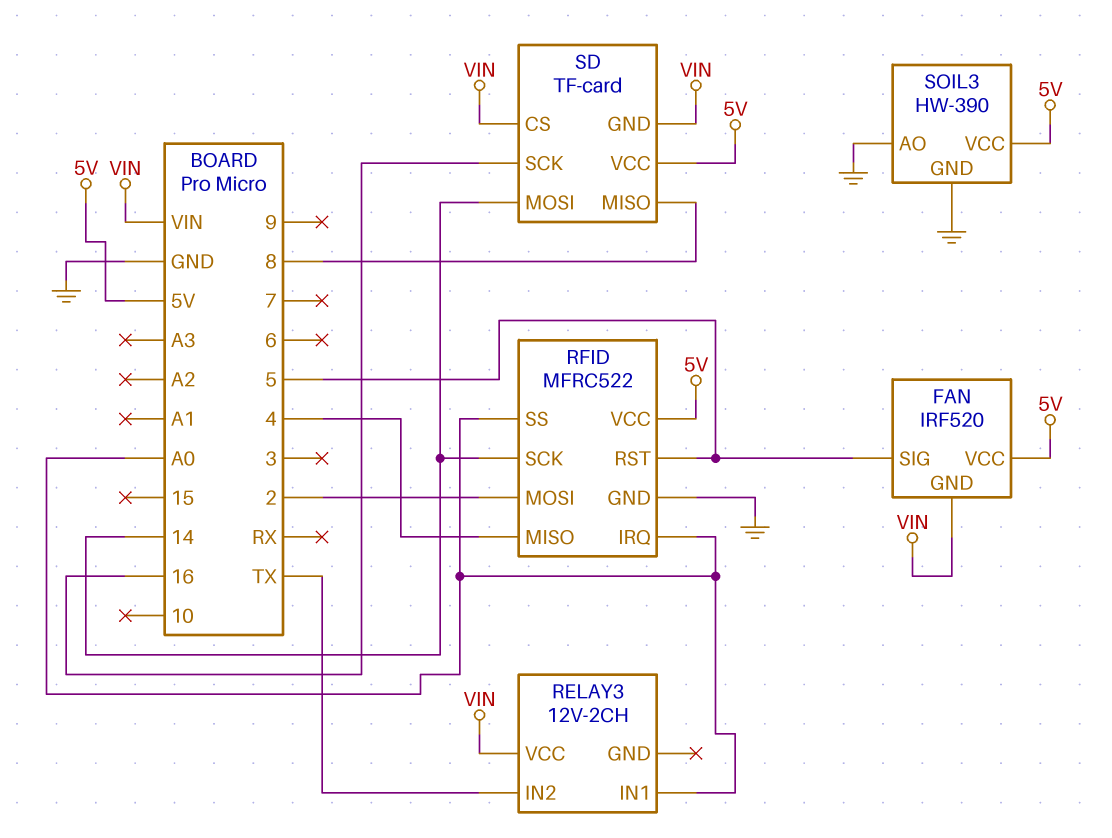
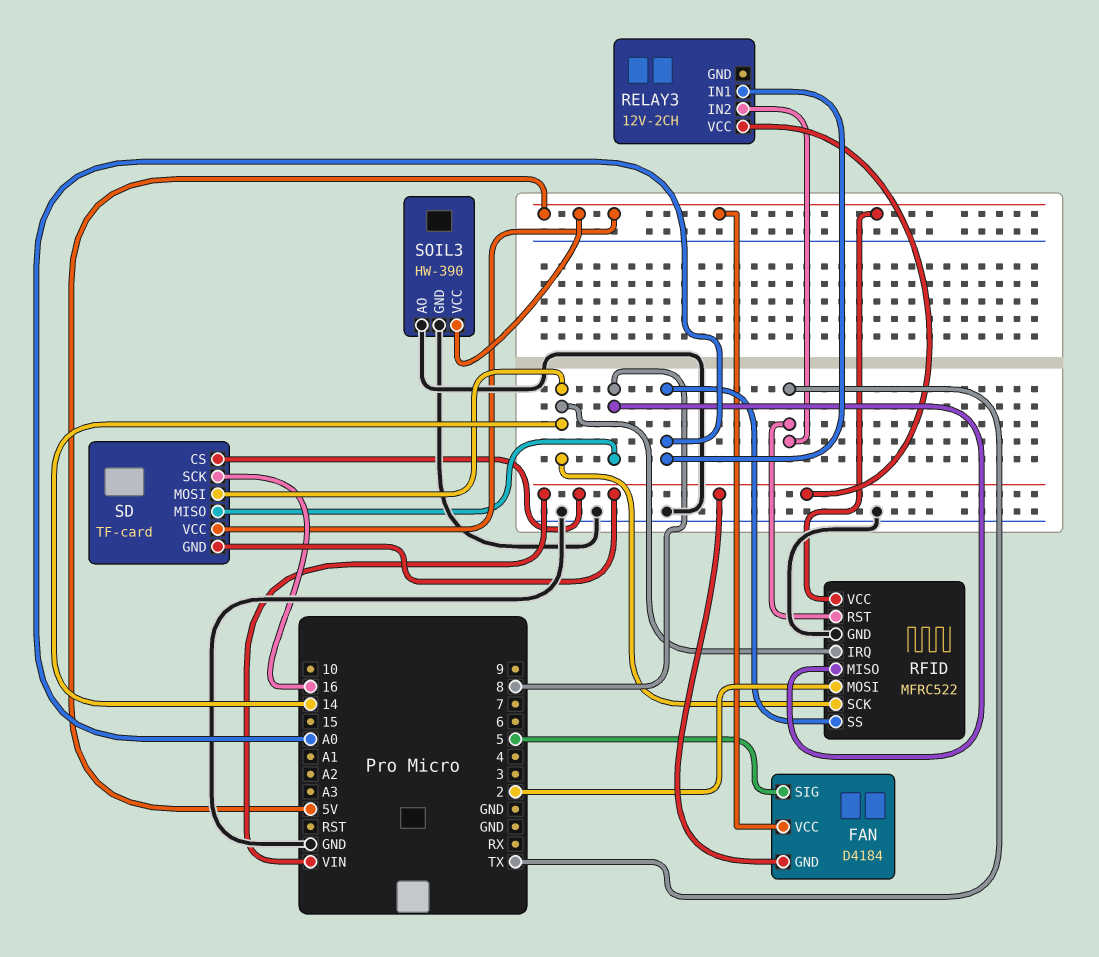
FAN: IRF520 -> D4184
RFID pin IRQ: A0 -> 14
RFID pin MISO: 4 -> 8
RFID pin RST: 5 -> TX

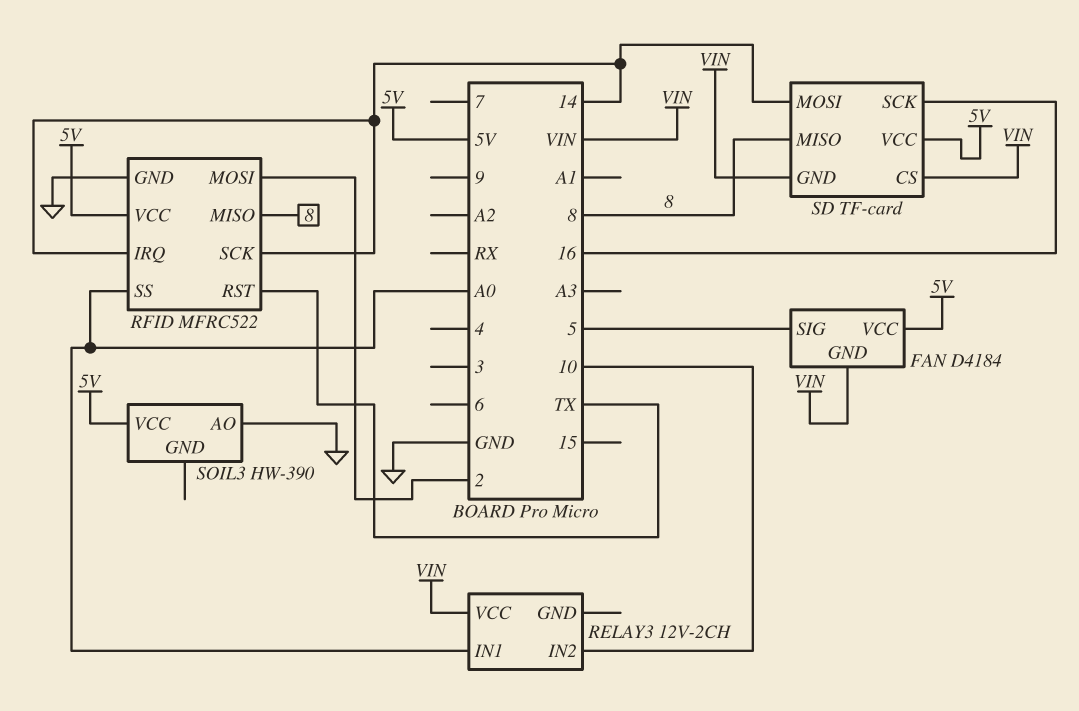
RELAY3 pin IN2: TX -> 10
SOIL3 pin GND: GND -> none

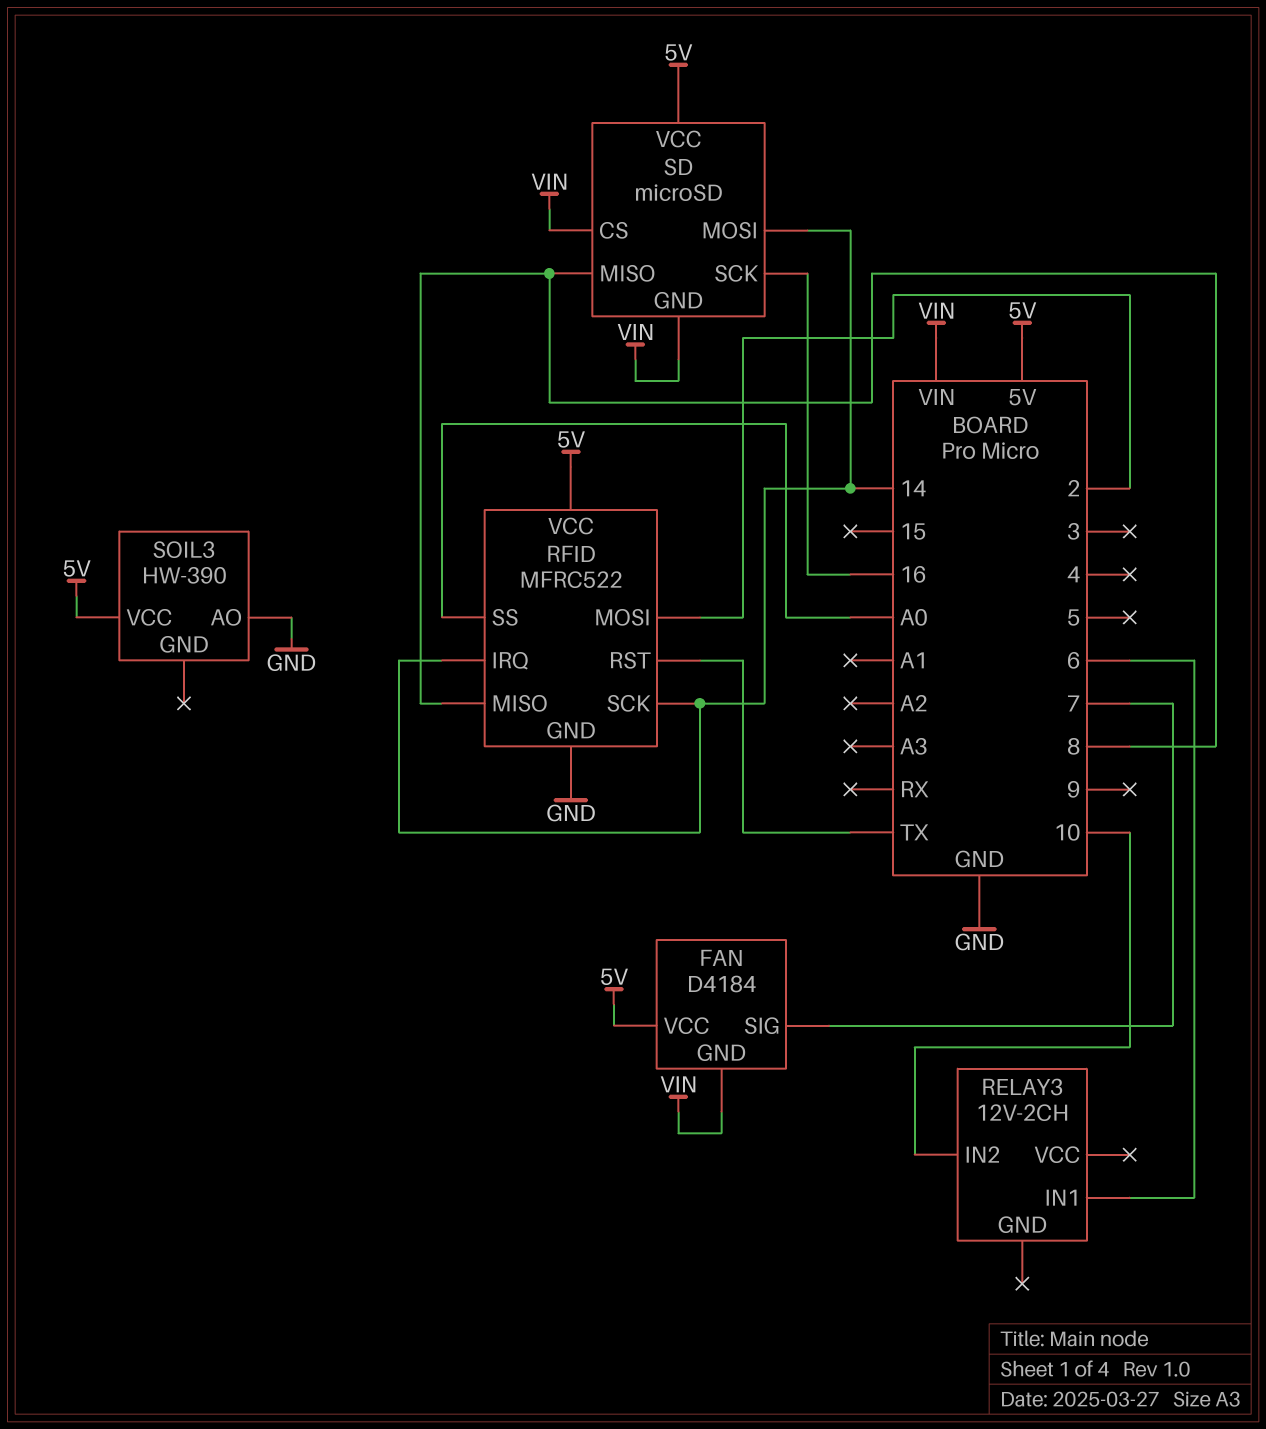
FAN pin SIG: 5 -> 7
RELAY3 pin IN1: A0 -> 6
RELAY3 pin VCC: VIN -> none
SD: TF-card -> microSD

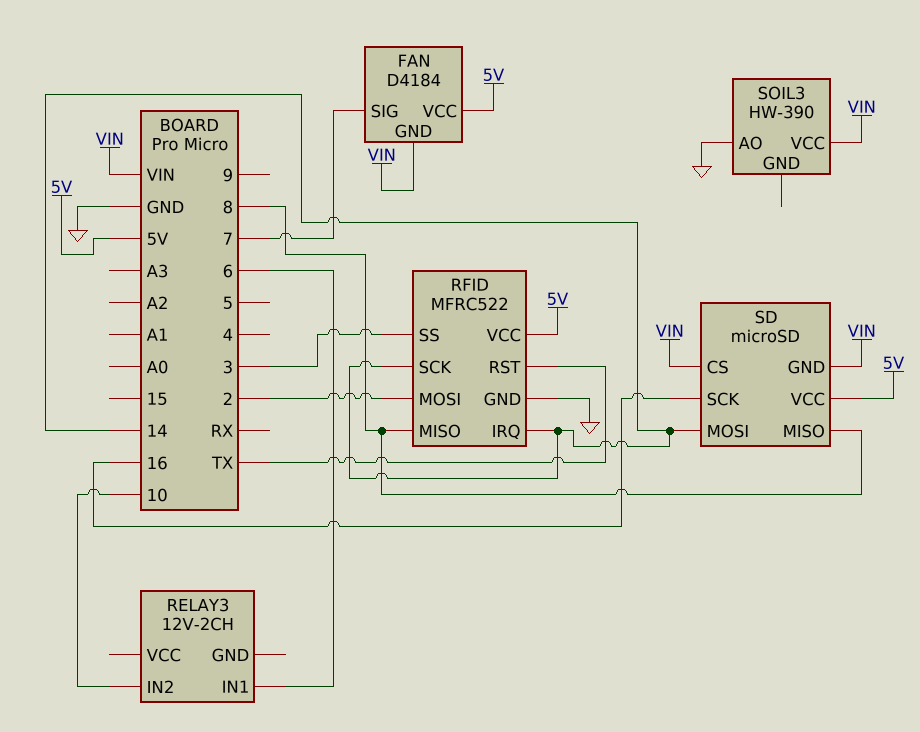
RFID pin SS: A0 -> 3
SOIL3 pin VCC: 5V -> VIN

